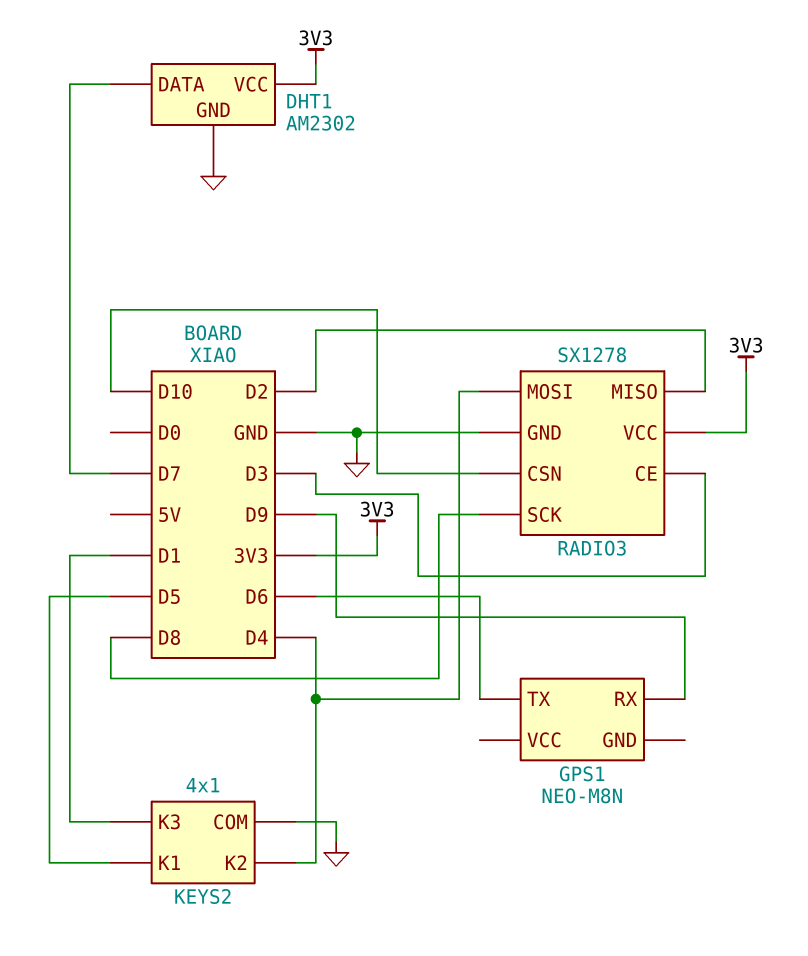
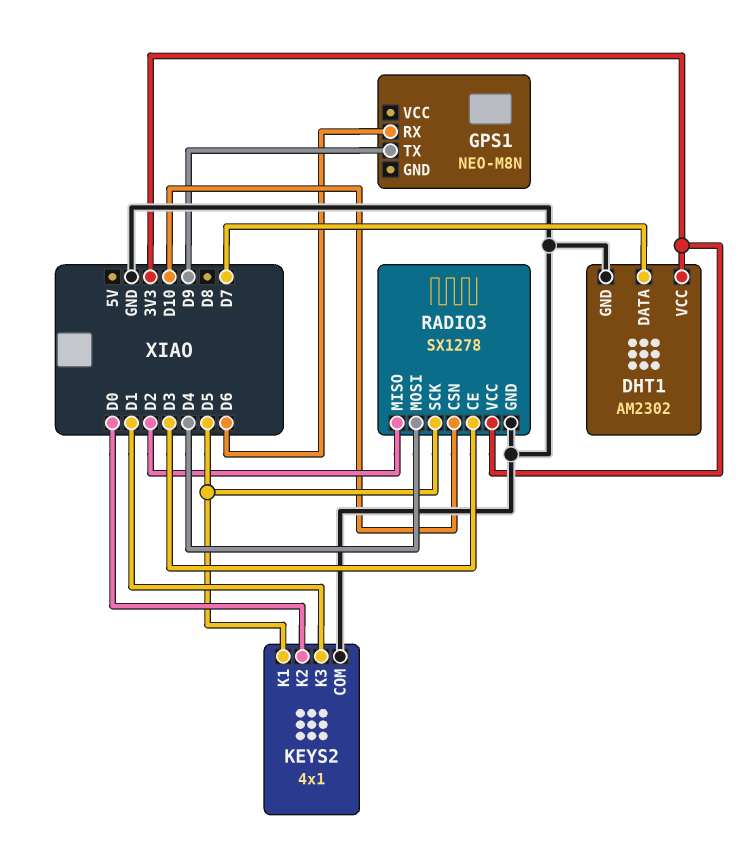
GPS1 pin RX: D9 -> D6
GPS1 pin TX: D6 -> D9
KEYS2 pin K2: D4 -> D0
RADIO3 pin SCK: D8 -> D5

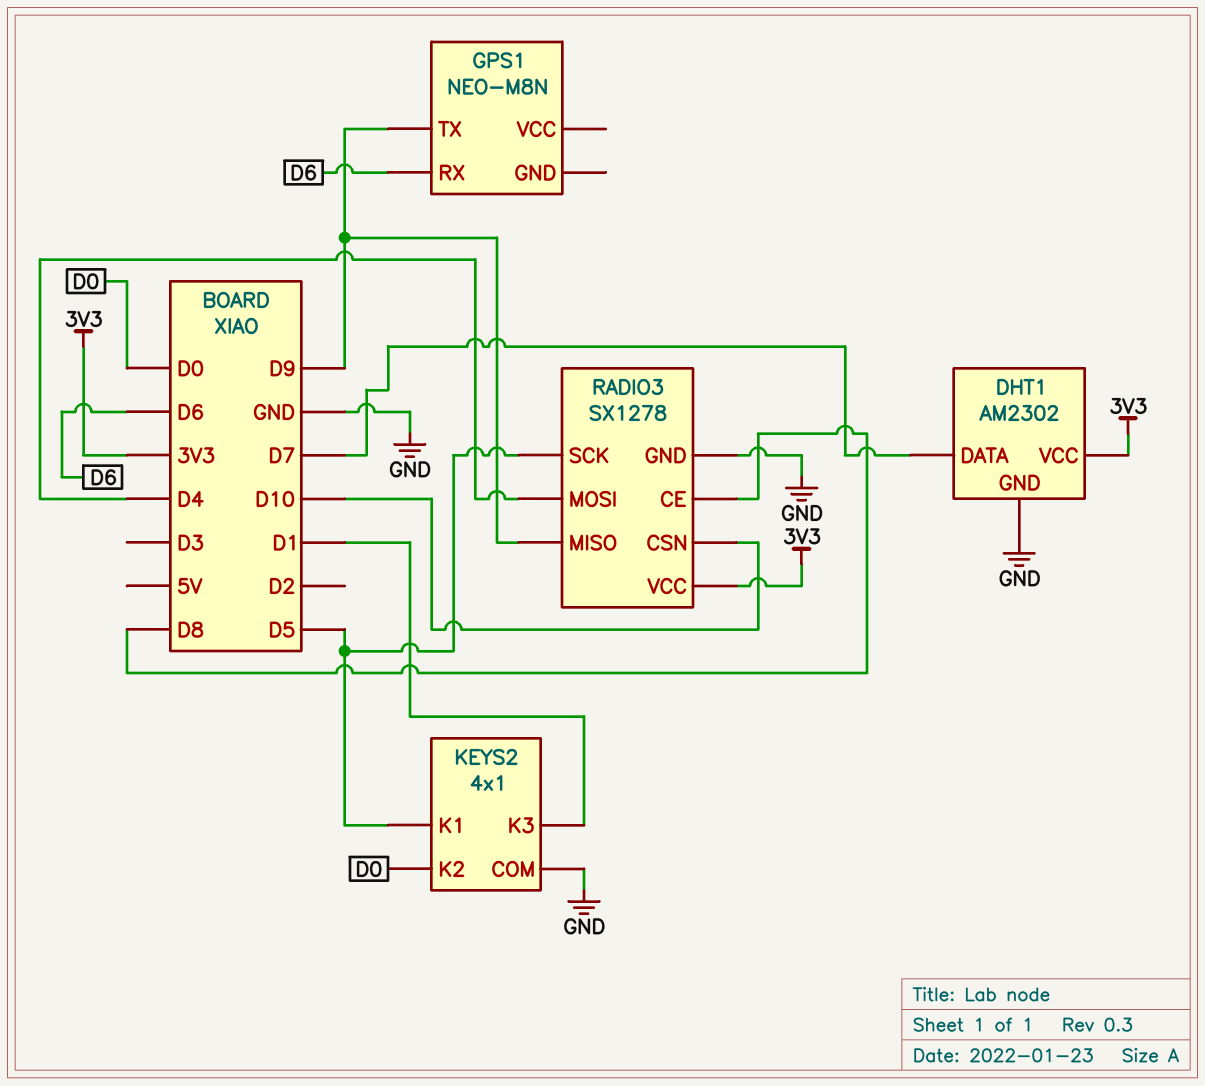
RADIO3 pin CE: D3 -> D8
RADIO3 pin MISO: D2 -> D9

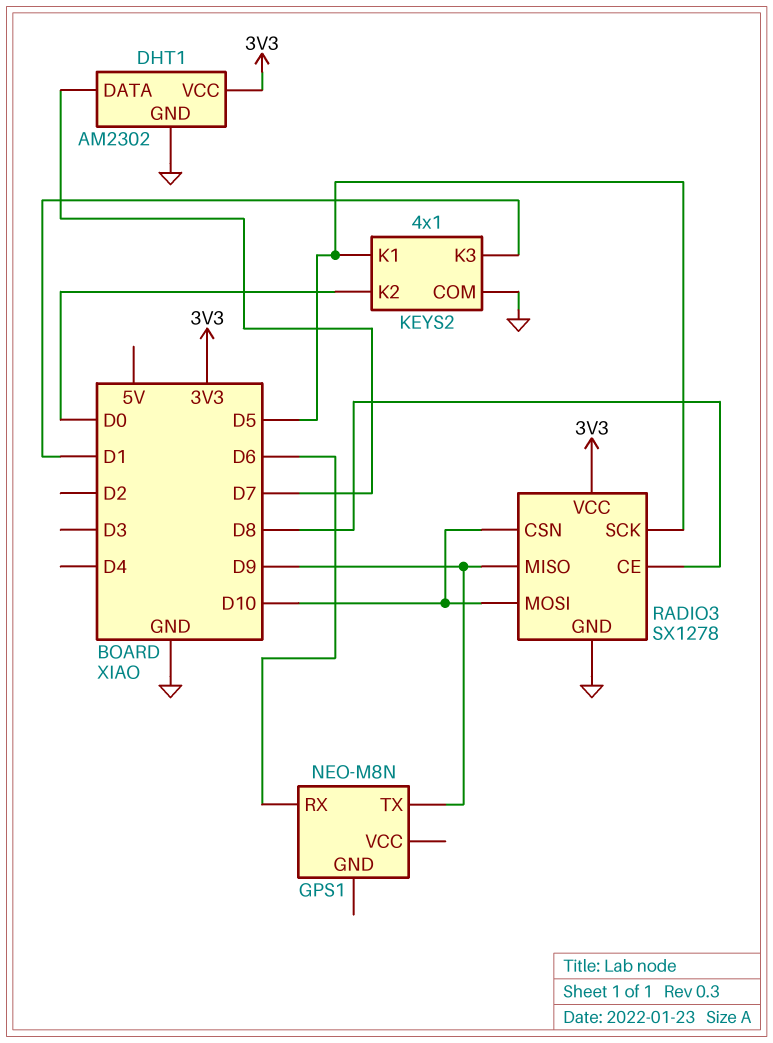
RADIO3 pin MOSI: D4 -> D10

